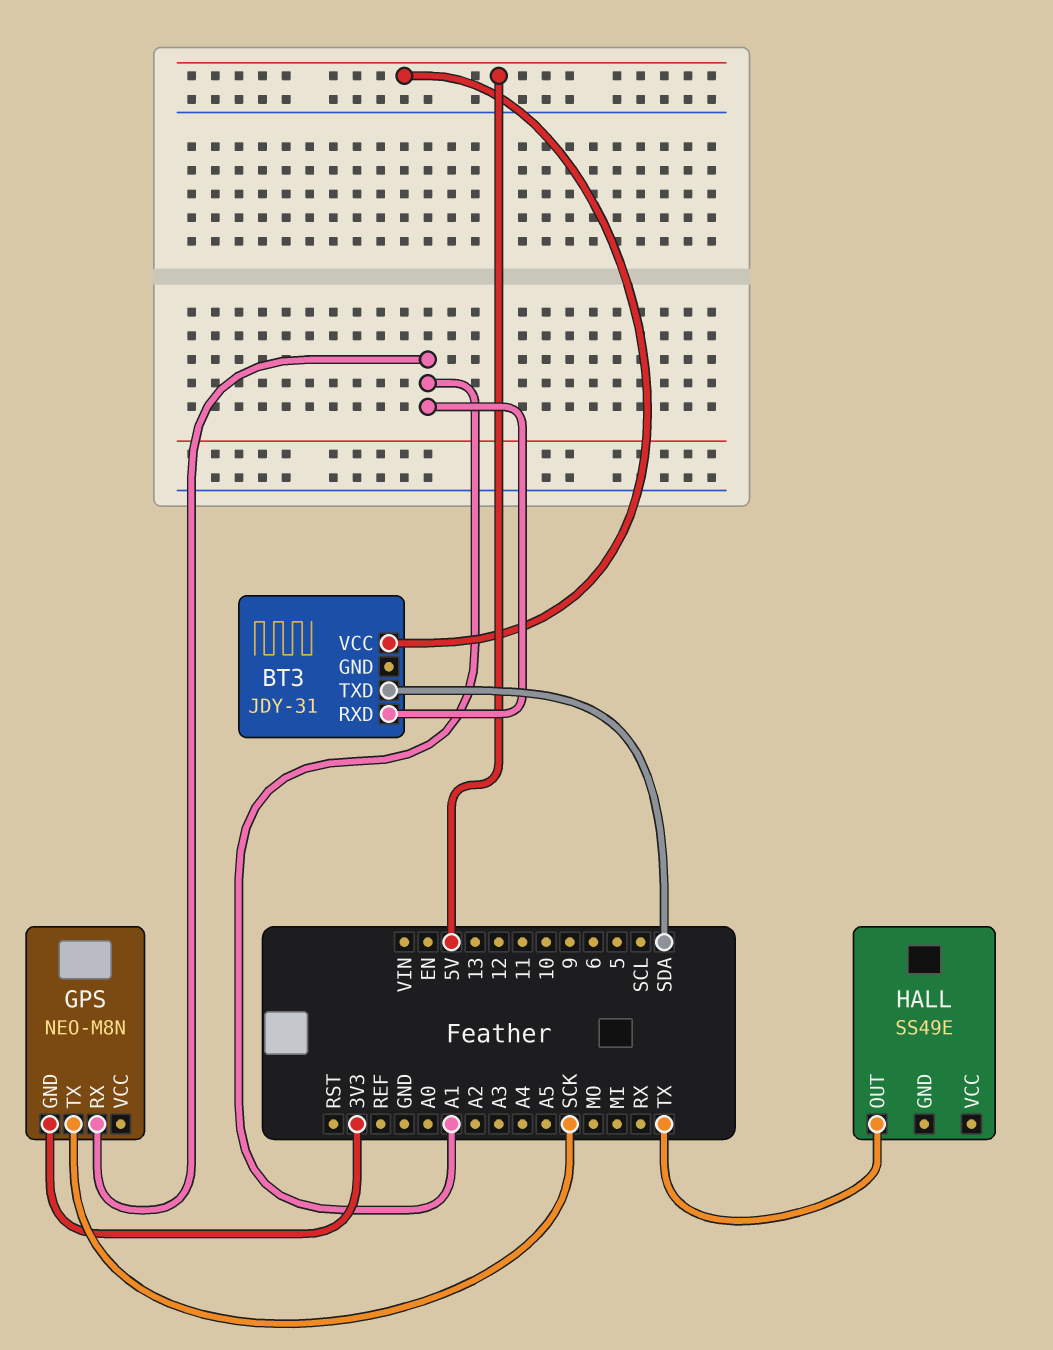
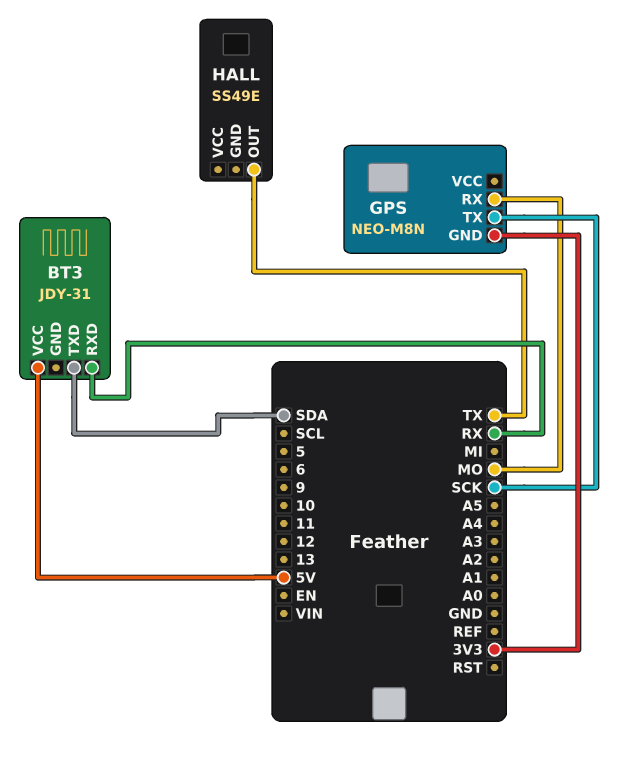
BT3 pin RXD: A1 -> RX
GPS pin RX: A1 -> MO

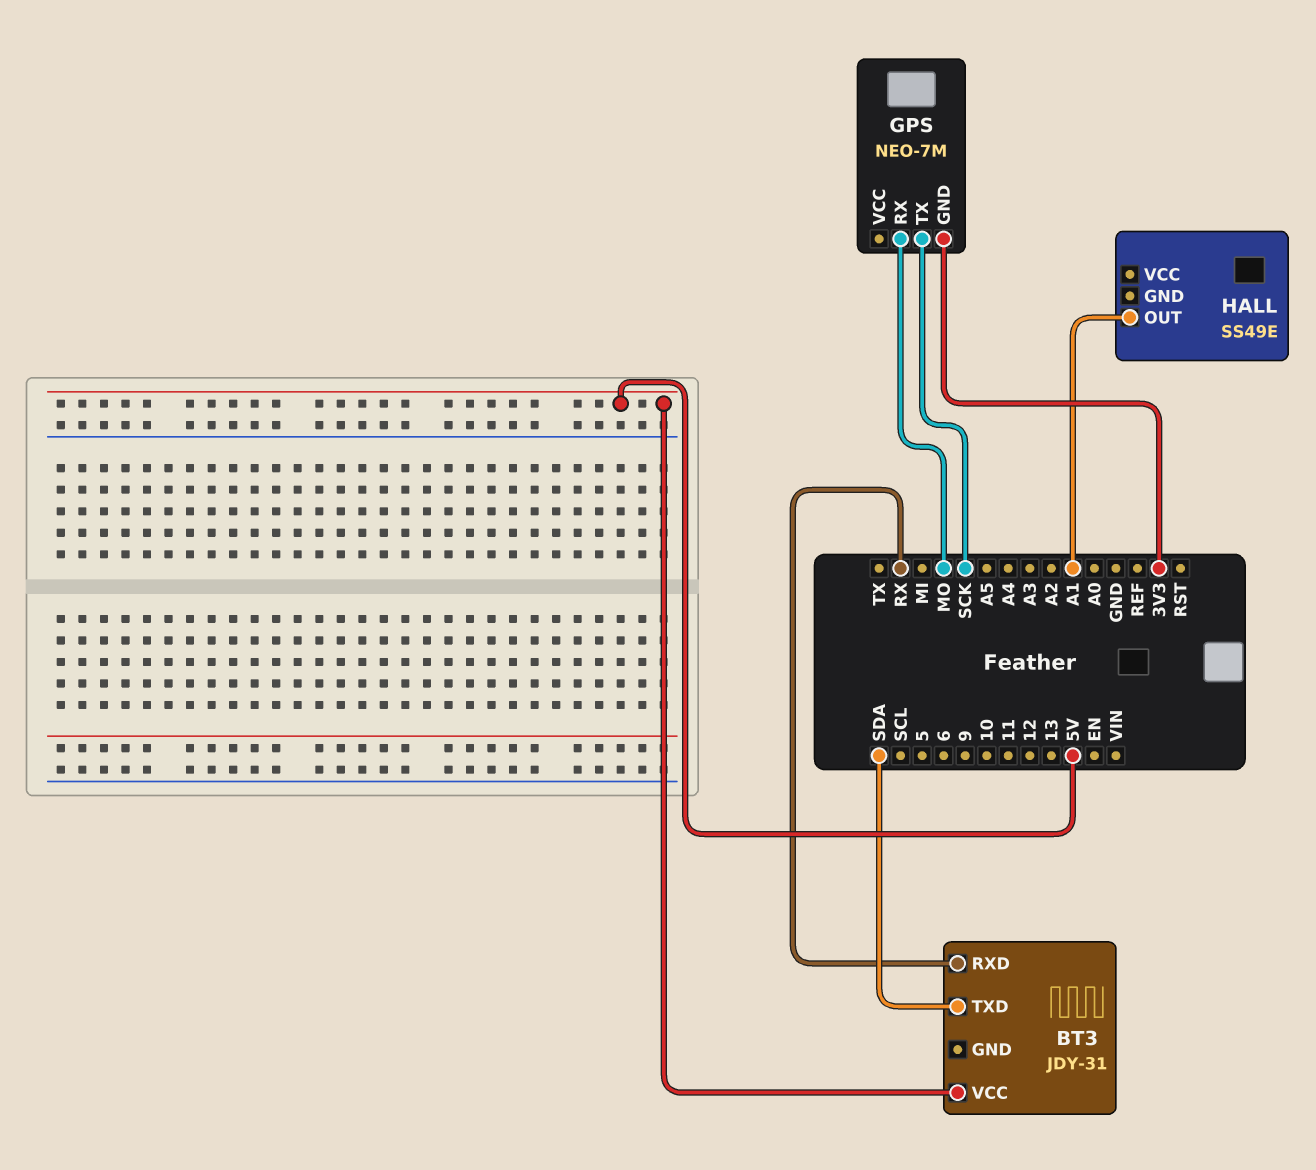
GPS: NEO-M8N -> NEO-7M
HALL pin OUT: TX -> A1

